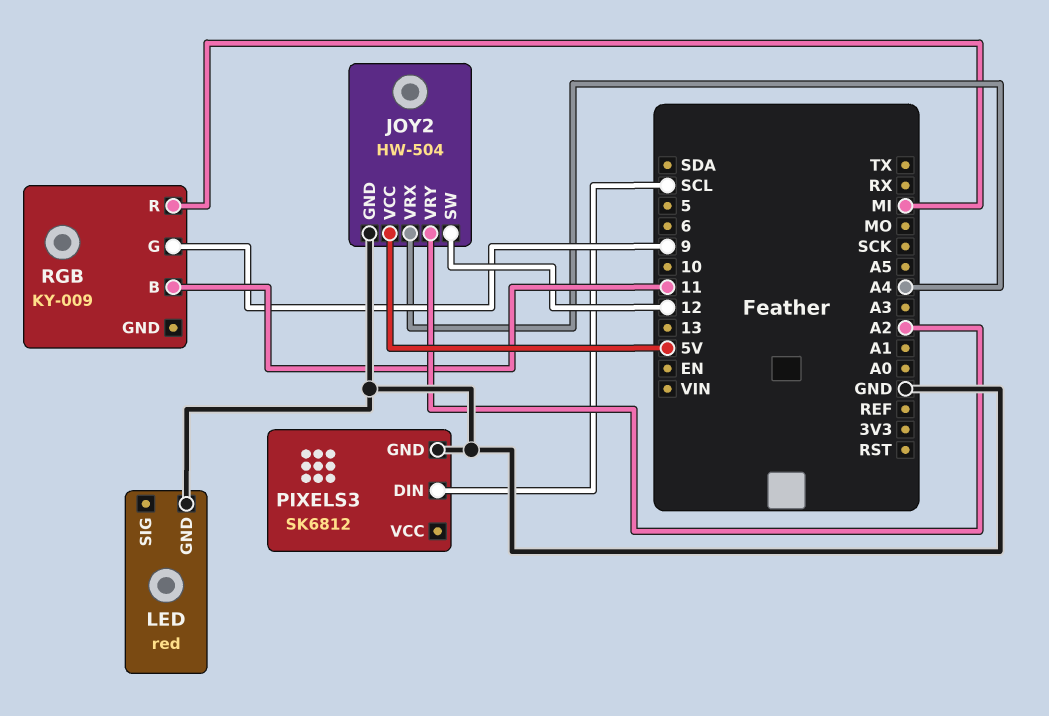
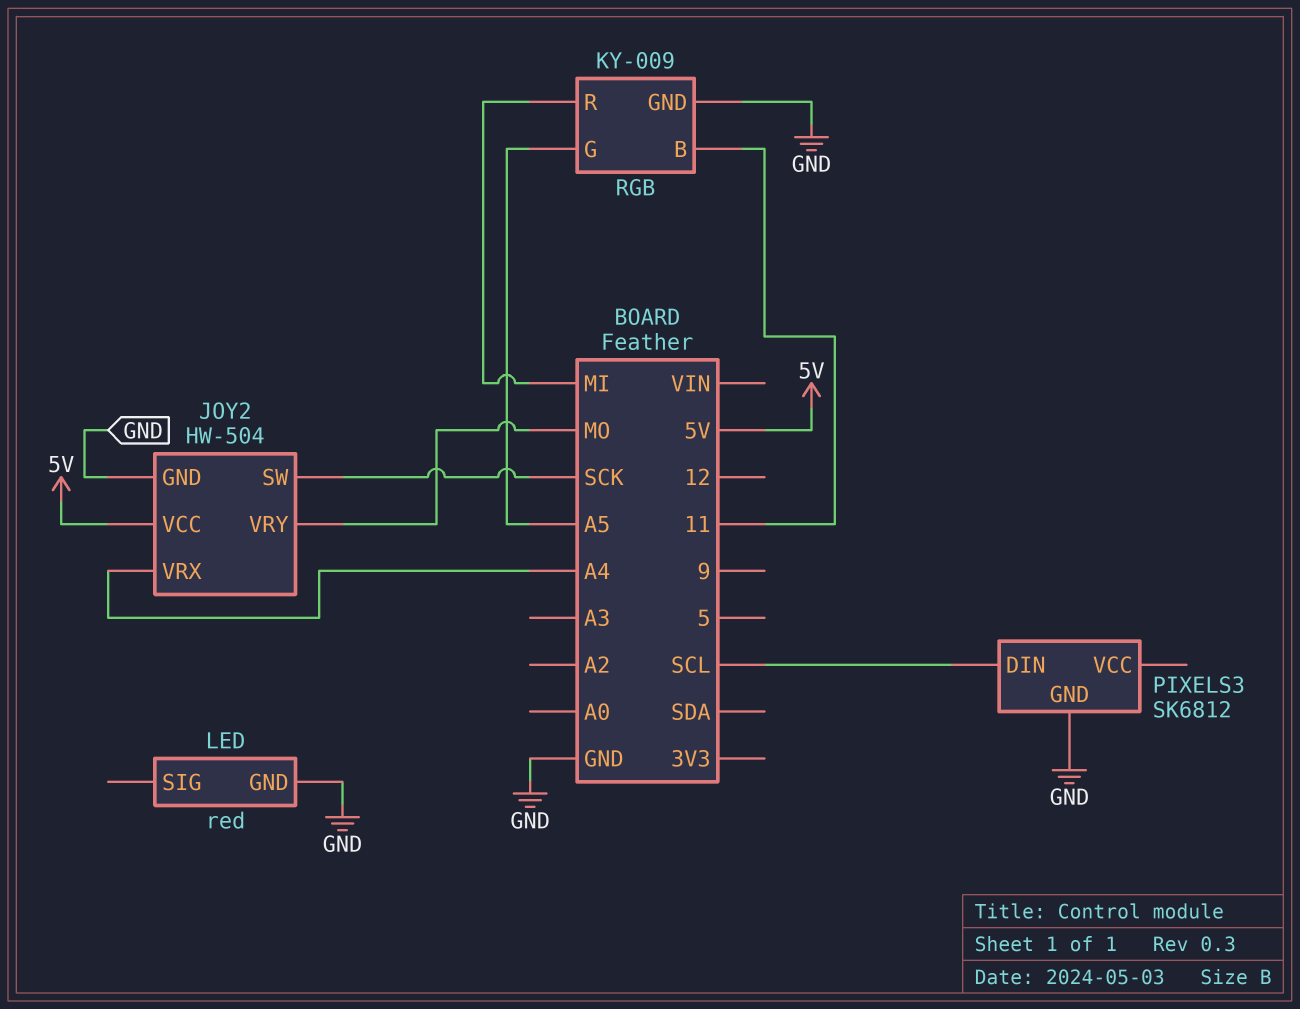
JOY2 pin SW: 12 -> SCK
JOY2 pin VRY: A2 -> MO
RGB pin G: 9 -> A5
RGB pin GND: none -> GND

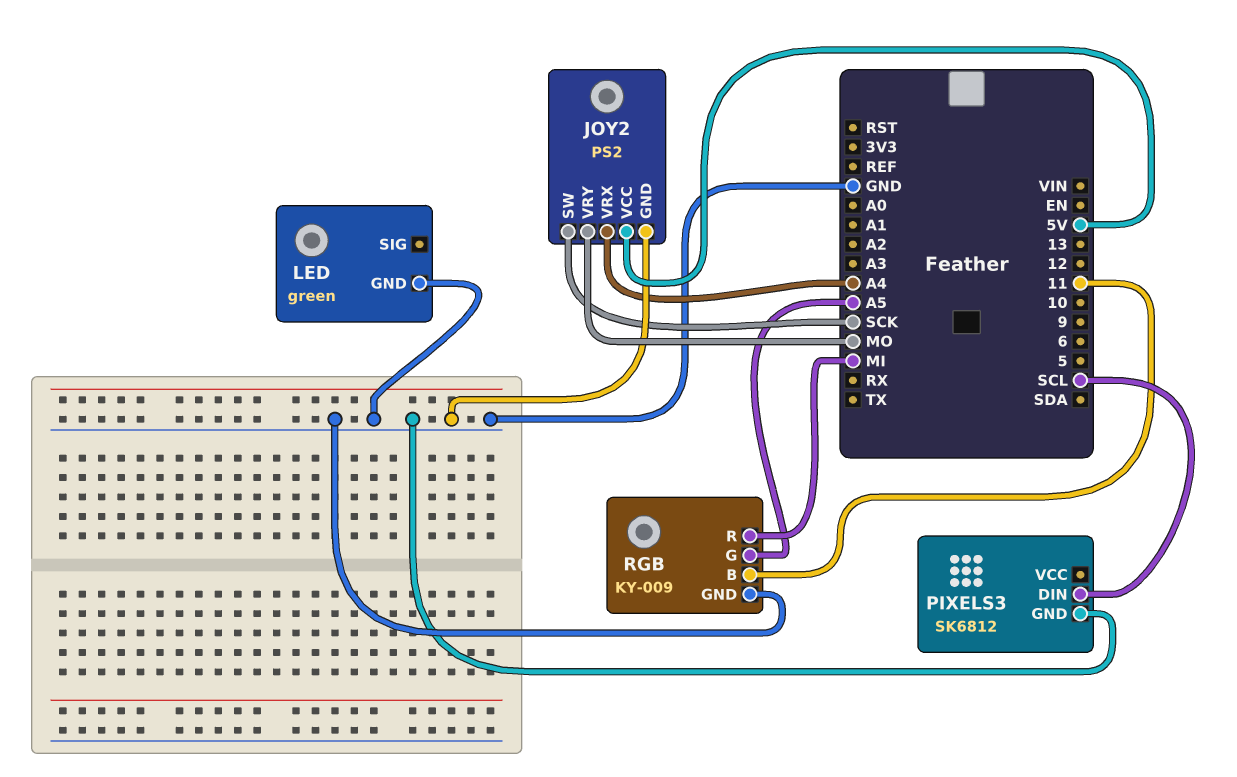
JOY2: HW-504 -> PS2
LED: red -> green

